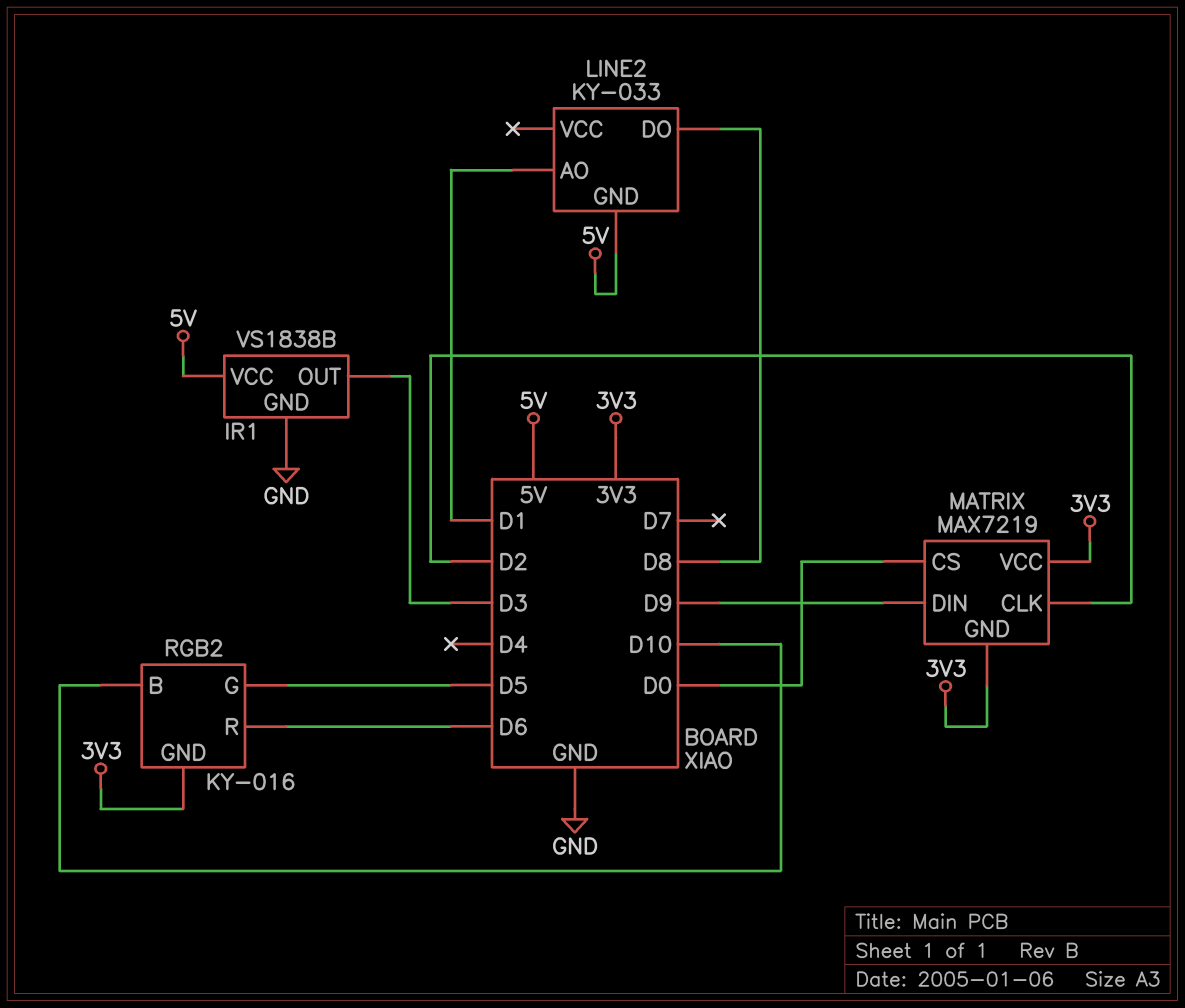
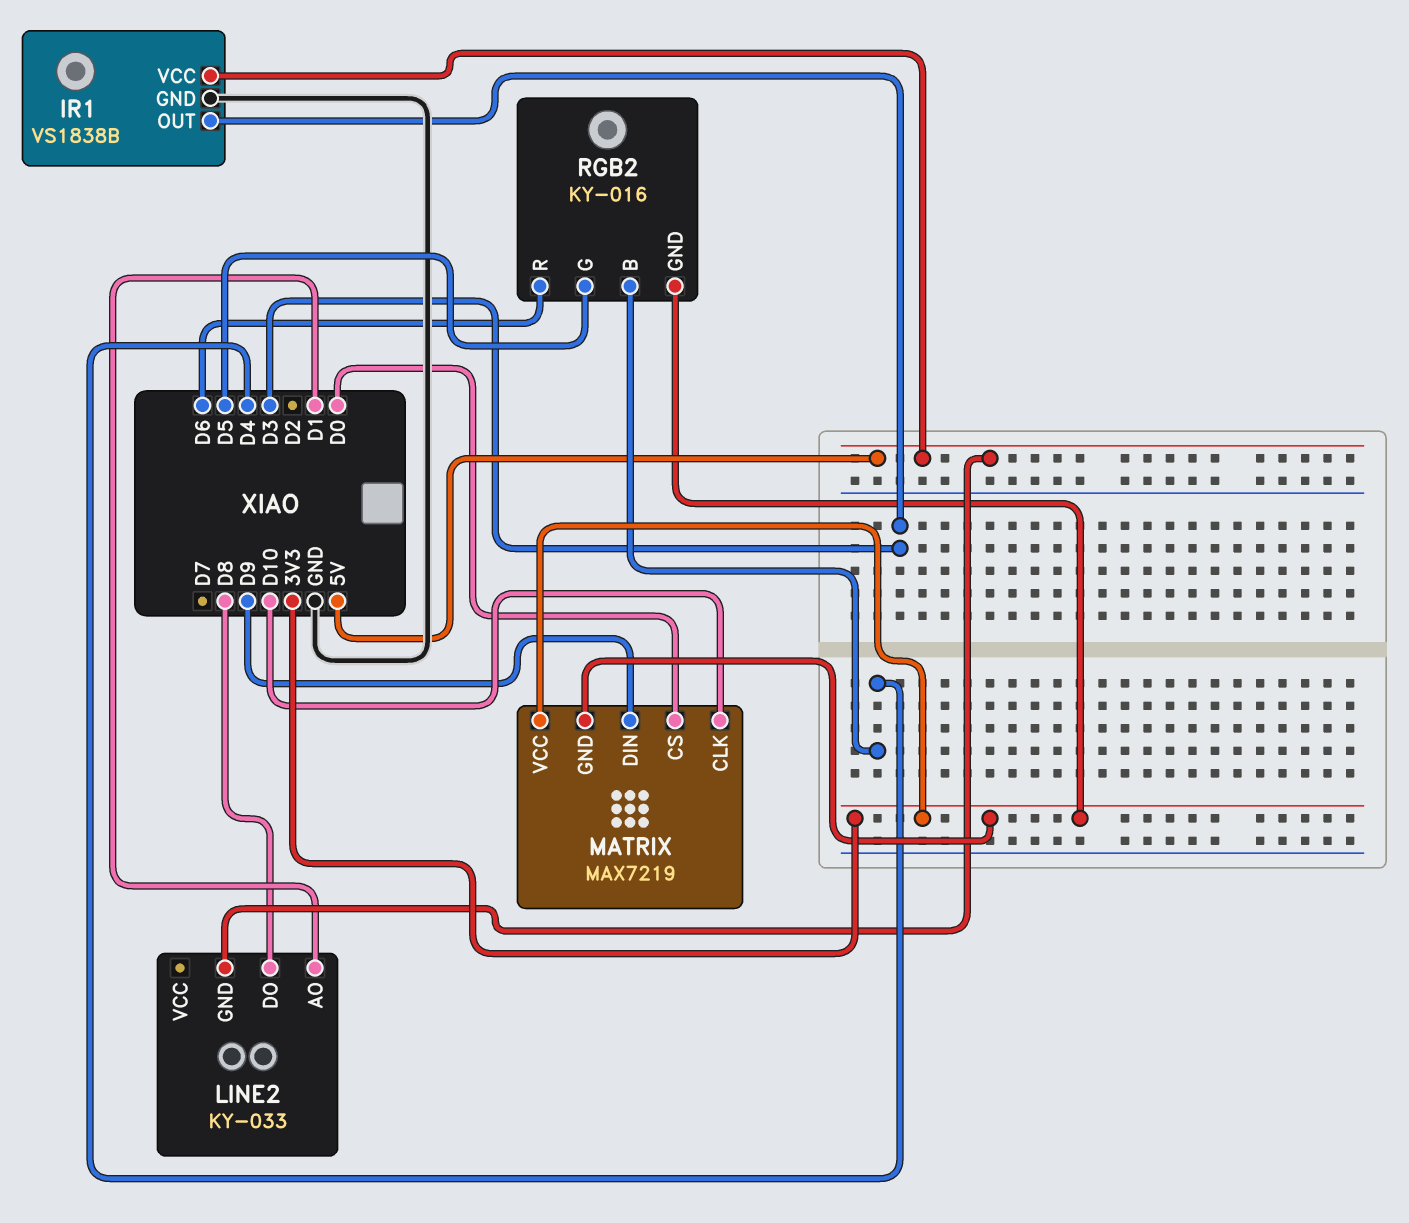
MATRIX pin CLK: D2 -> D10
RGB2 pin B: D10 -> D4

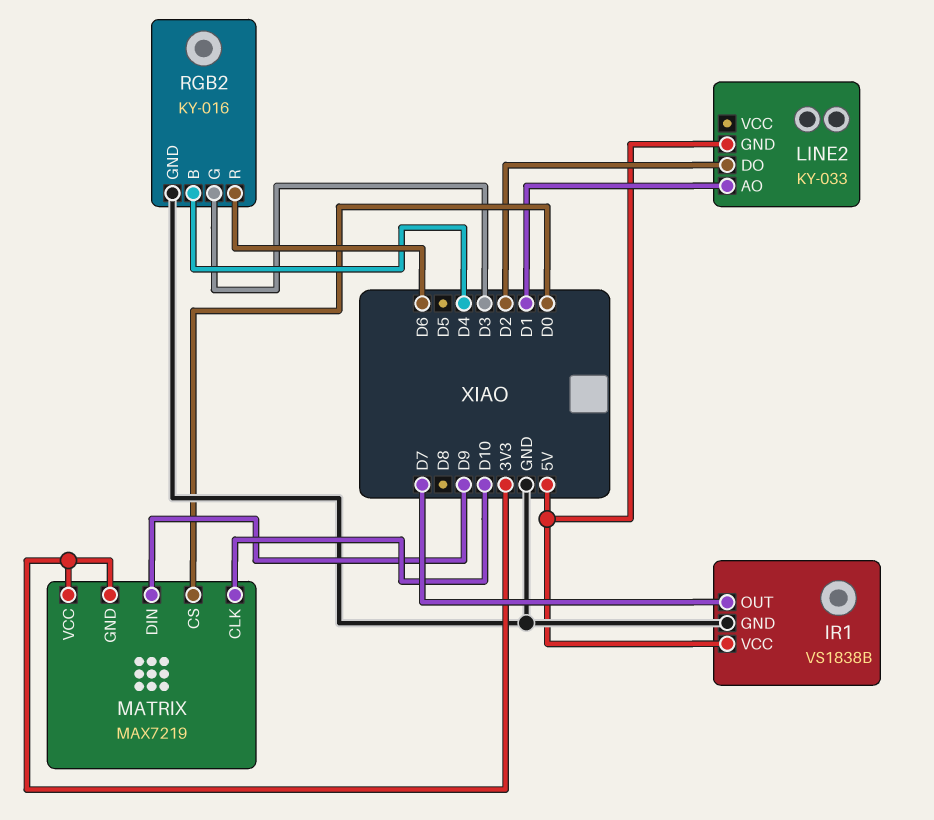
IR1 pin OUT: D3 -> D7
LINE2 pin DO: D8 -> D2
RGB2 pin G: D5 -> D3
RGB2 pin GND: 3V3 -> GND

